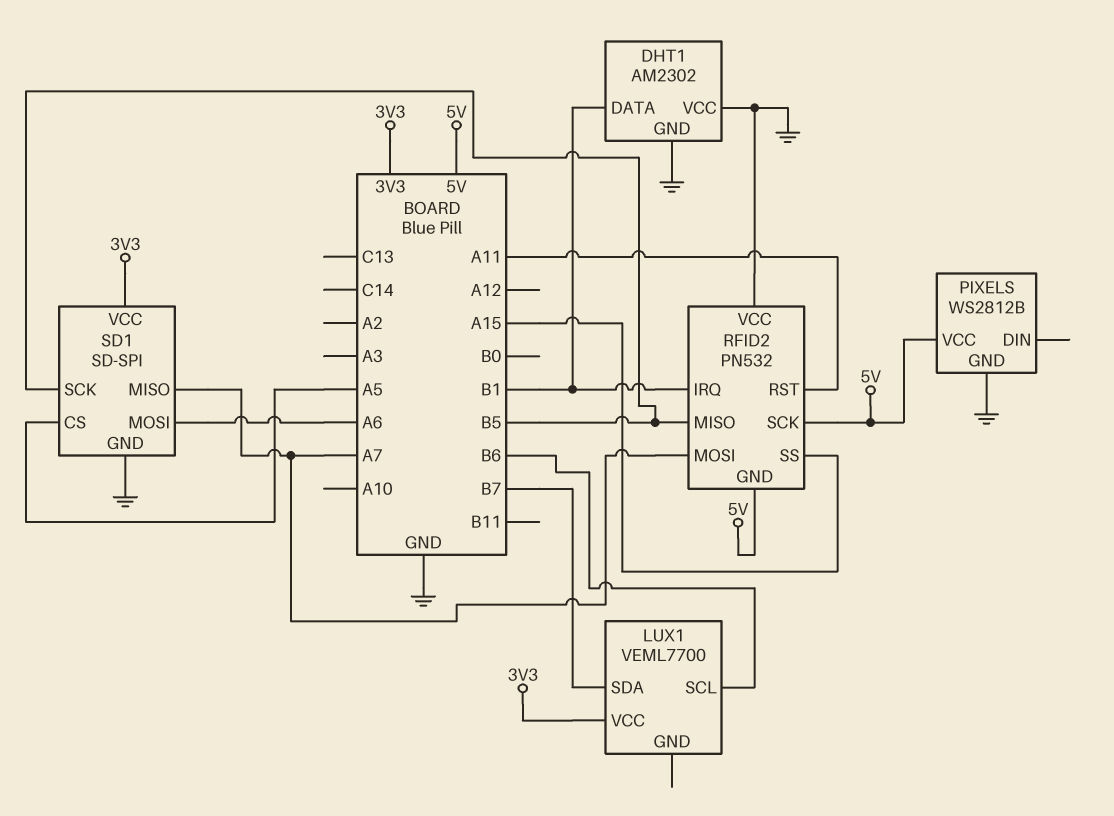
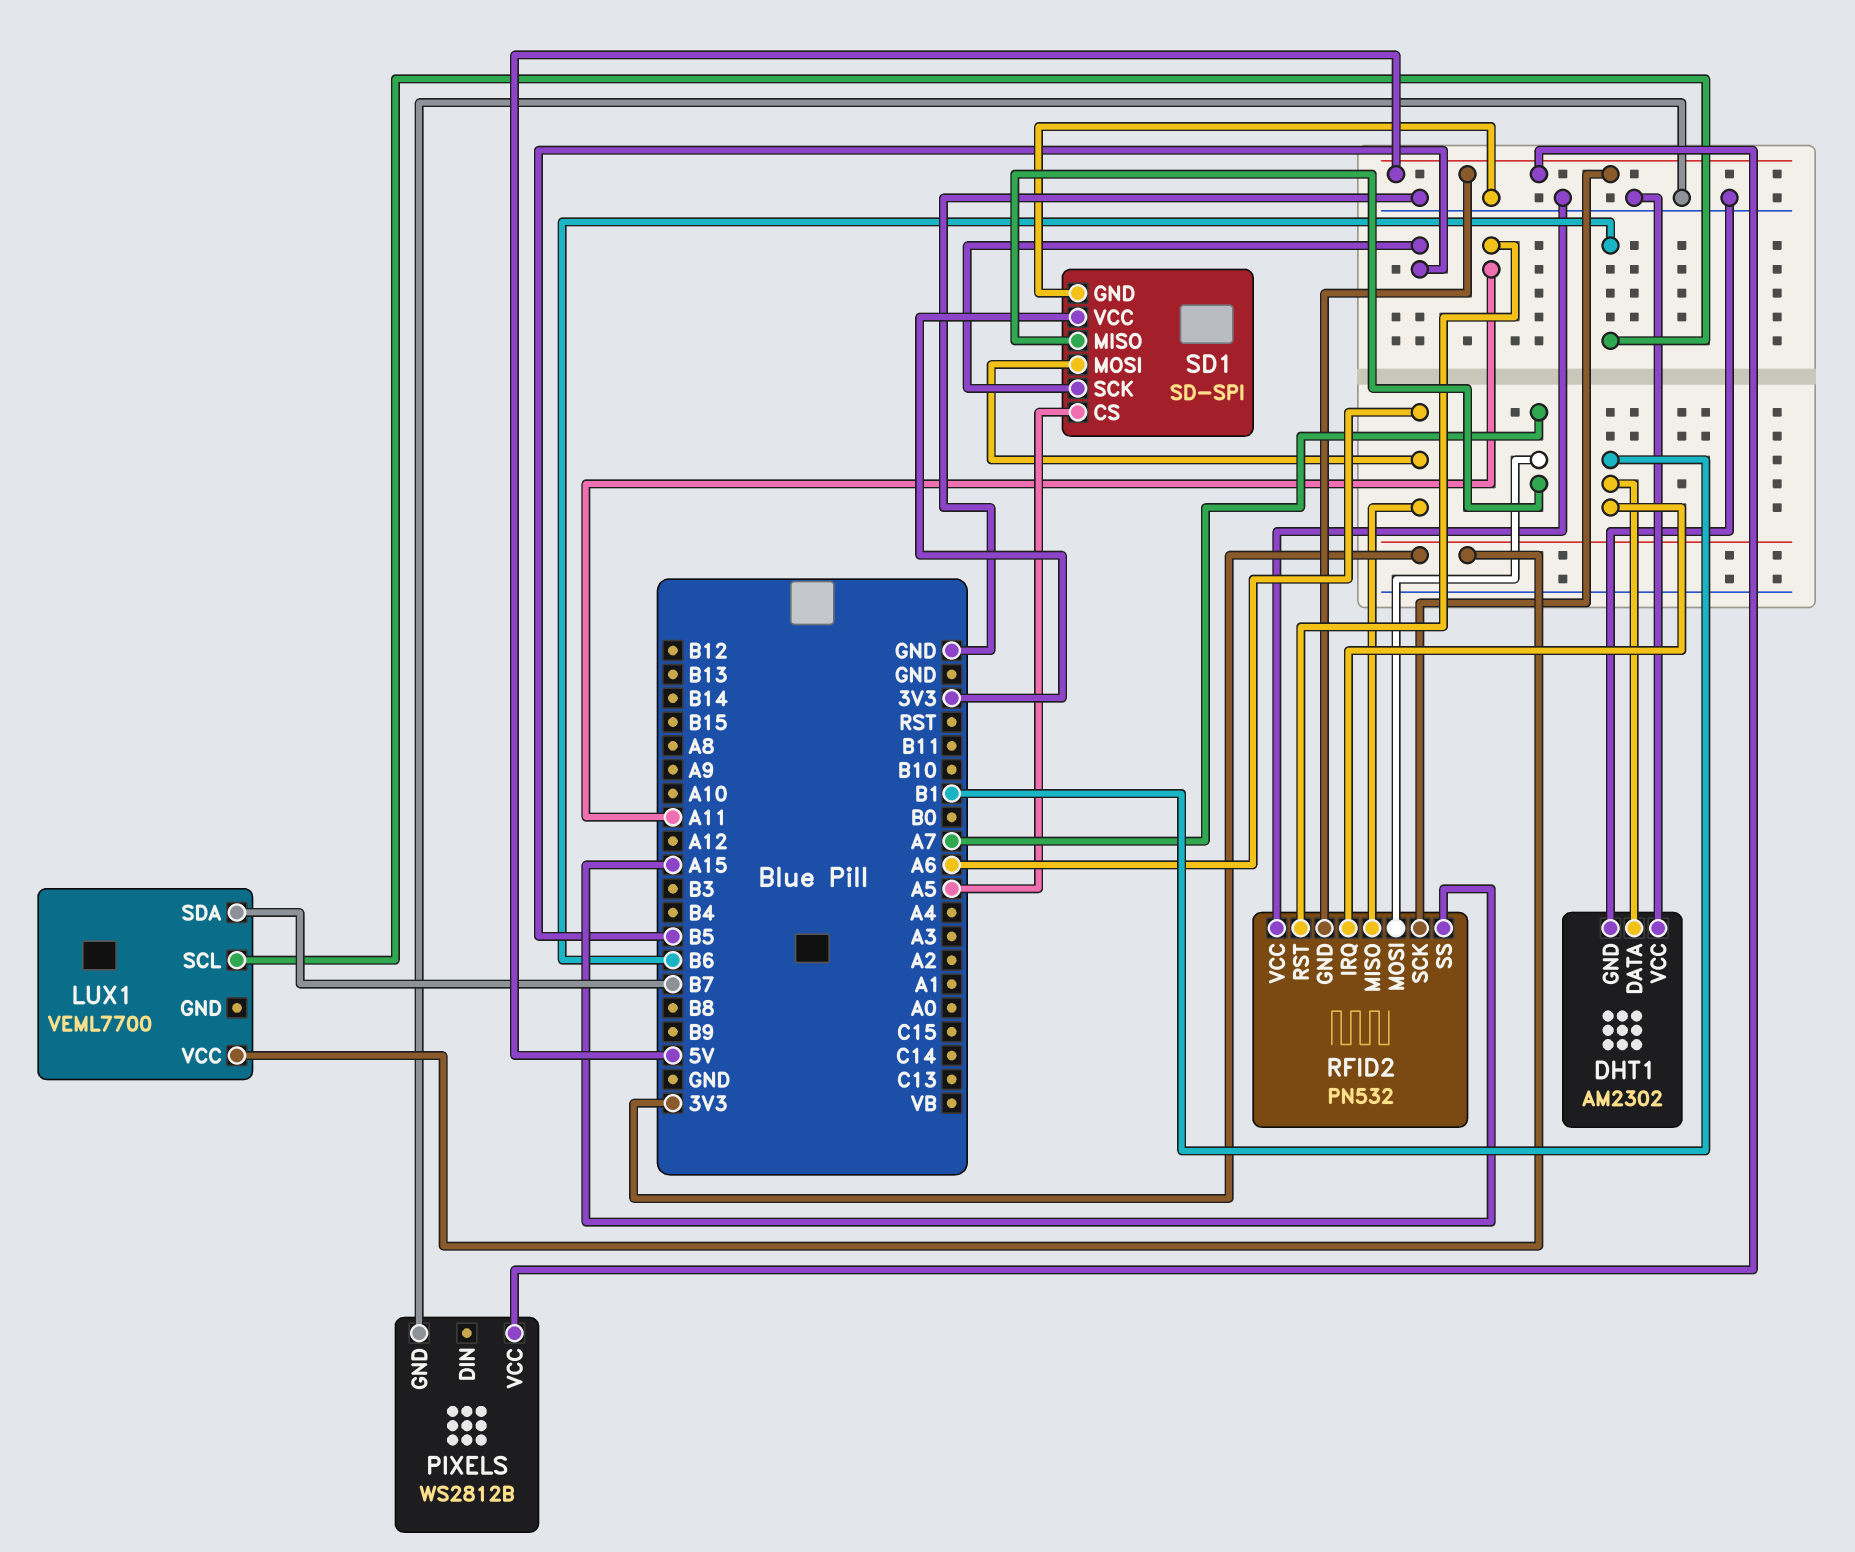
RFID2 pin MISO: B5 -> A6

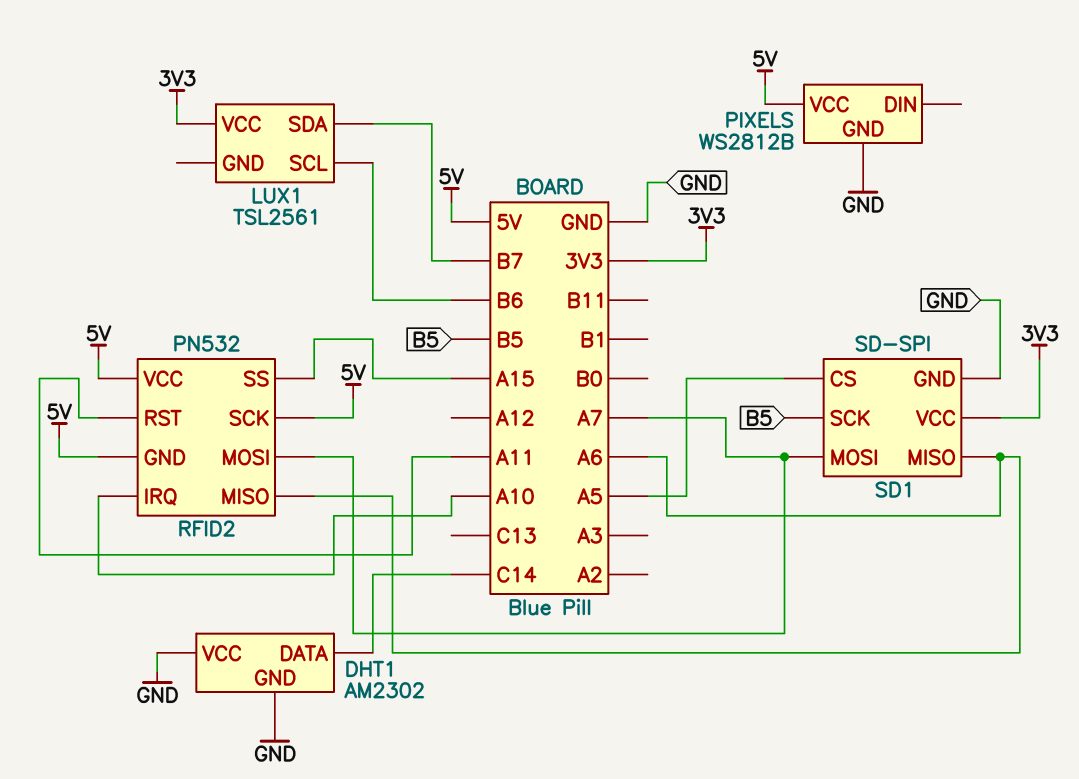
DHT1 pin DATA: B1 -> C14
LUX1: VEML7700 -> TSL2561
RFID2 pin IRQ: B1 -> A10
RFID2 pin VCC: GND -> 5V
SD1 pin MISO: A7 -> A6
SD1 pin MOSI: A6 -> A7

